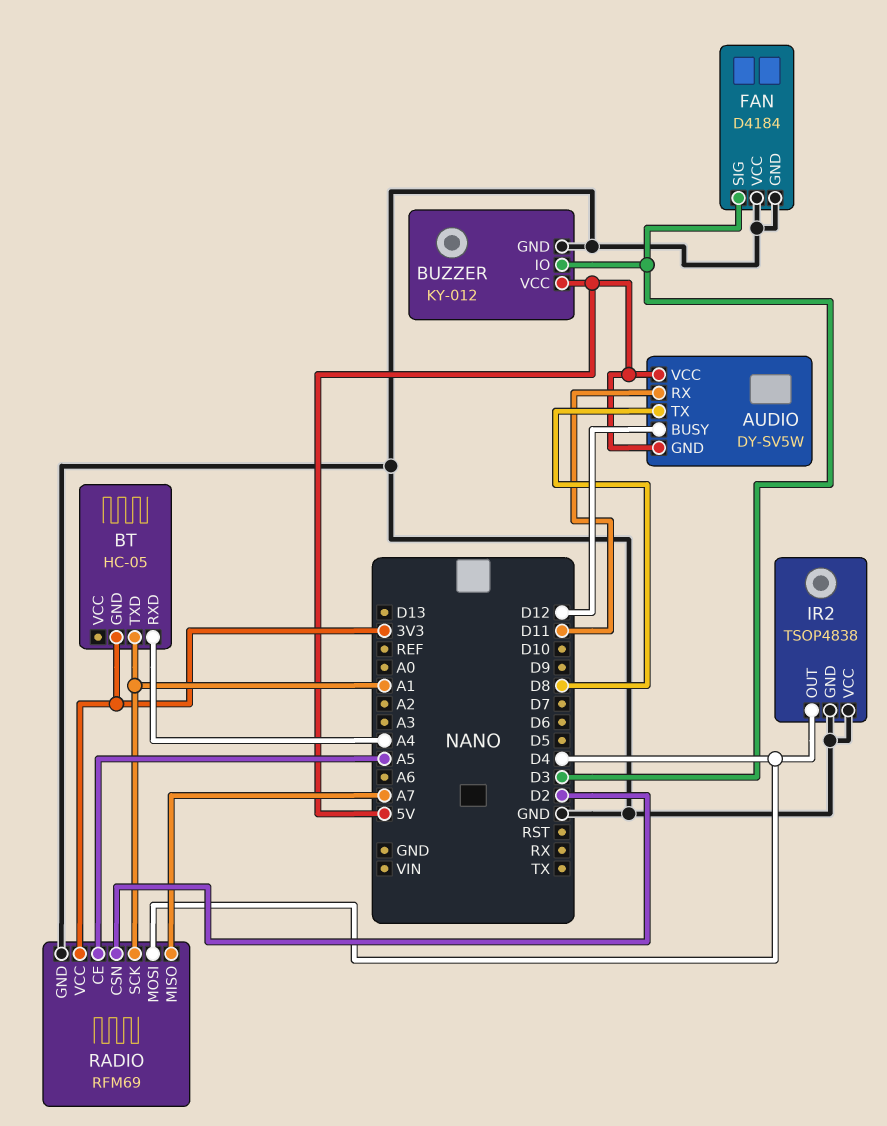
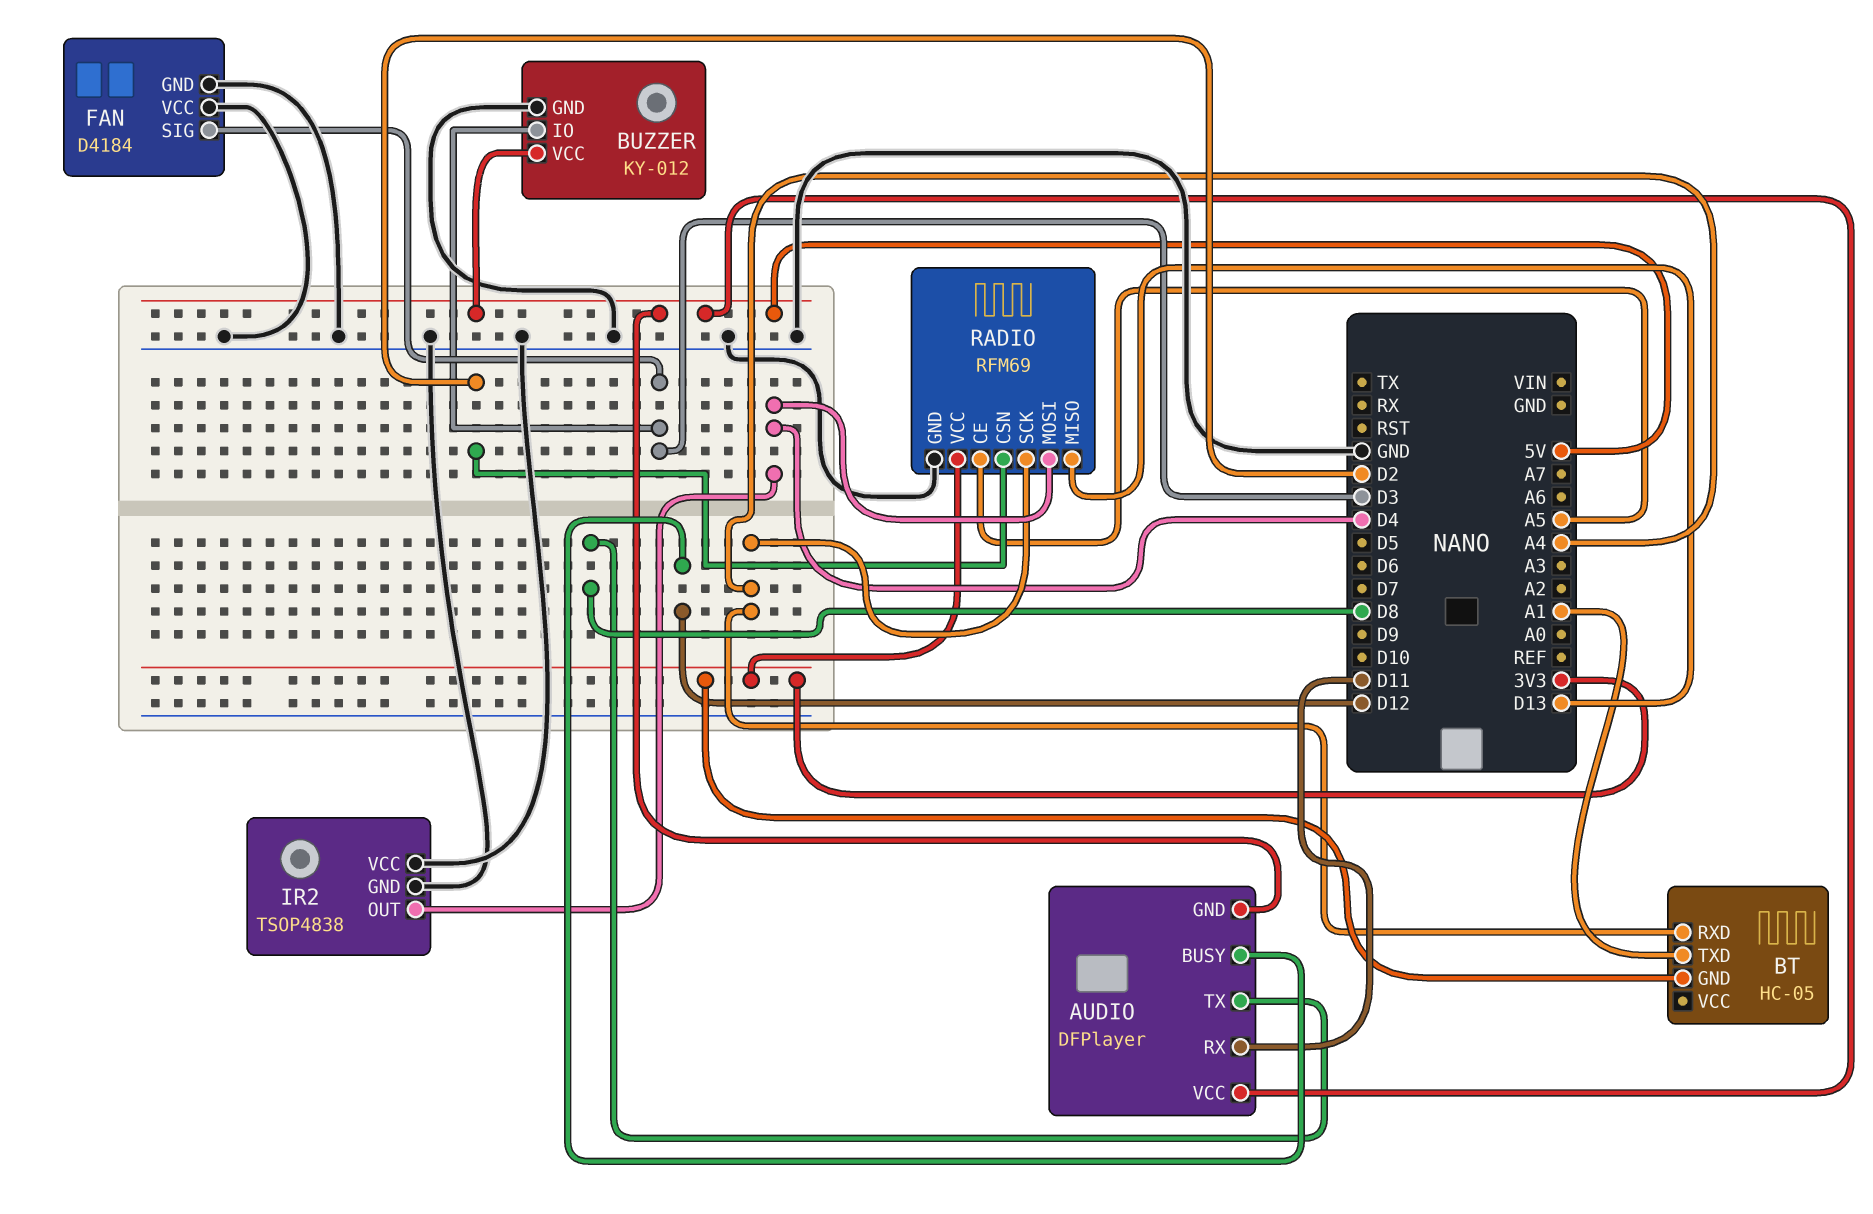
AUDIO: DY-SV5W -> DFPlayer
RADIO pin MISO: A7 -> D13
RADIO pin SCK: A1 -> A4

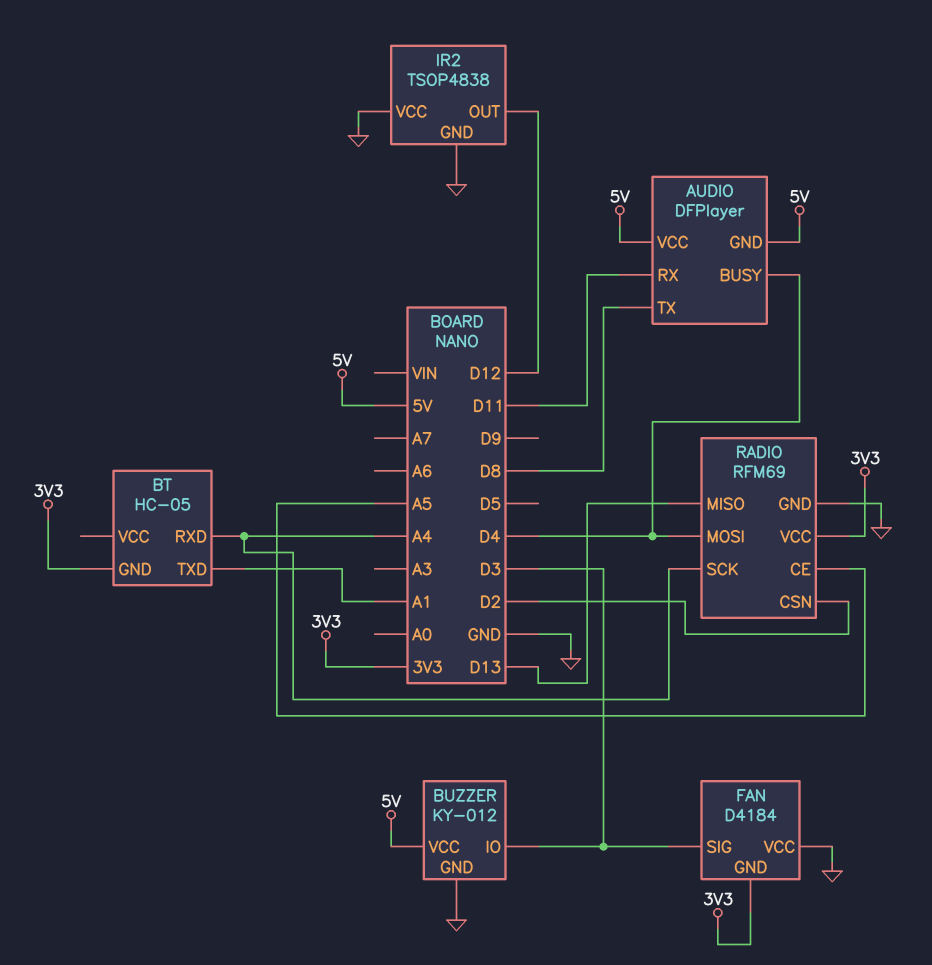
AUDIO pin BUSY: D12 -> D4
FAN pin GND: GND -> 3V3
IR2 pin OUT: D4 -> D12

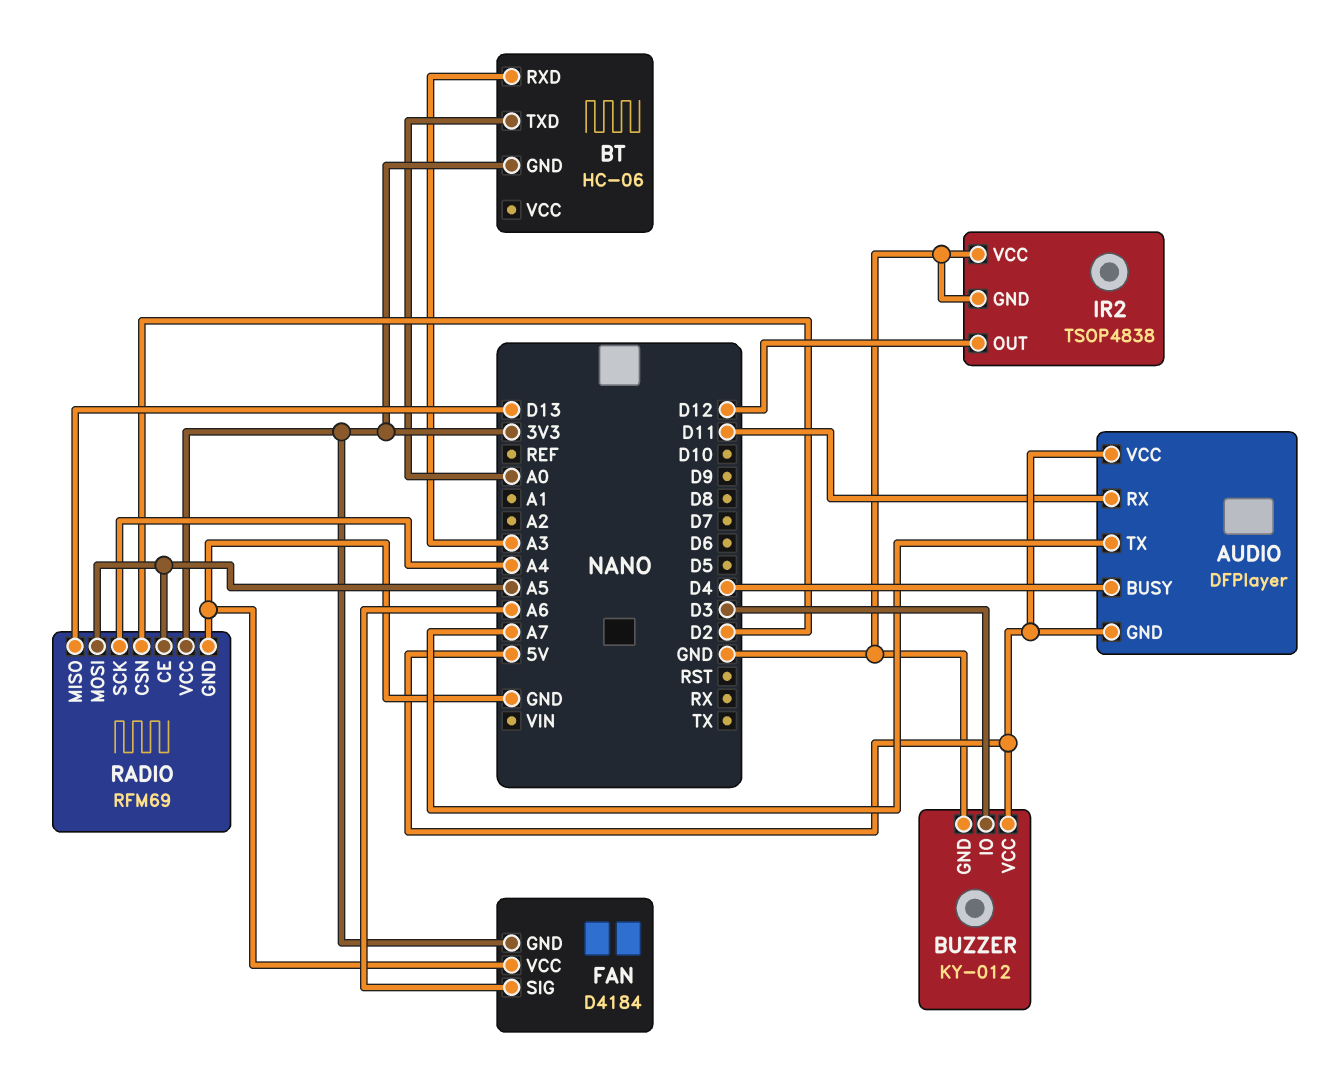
AUDIO pin TX: D8 -> A7
BT: HC-05 -> HC-06
BT pin RXD: A4 -> A3
BT pin TXD: A1 -> A0
FAN pin SIG: D3 -> A6
RADIO pin MOSI: D4 -> A5

